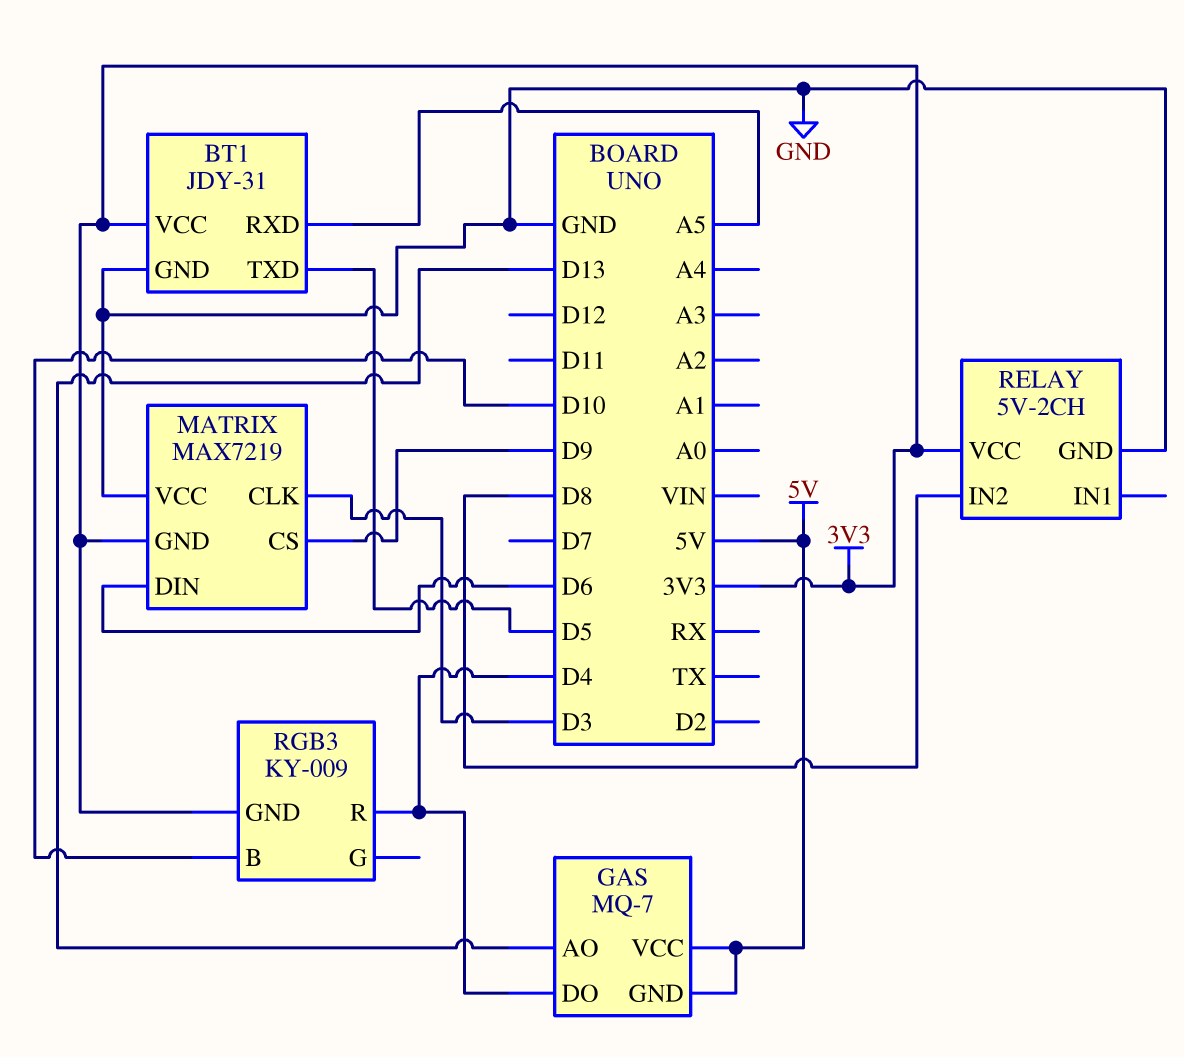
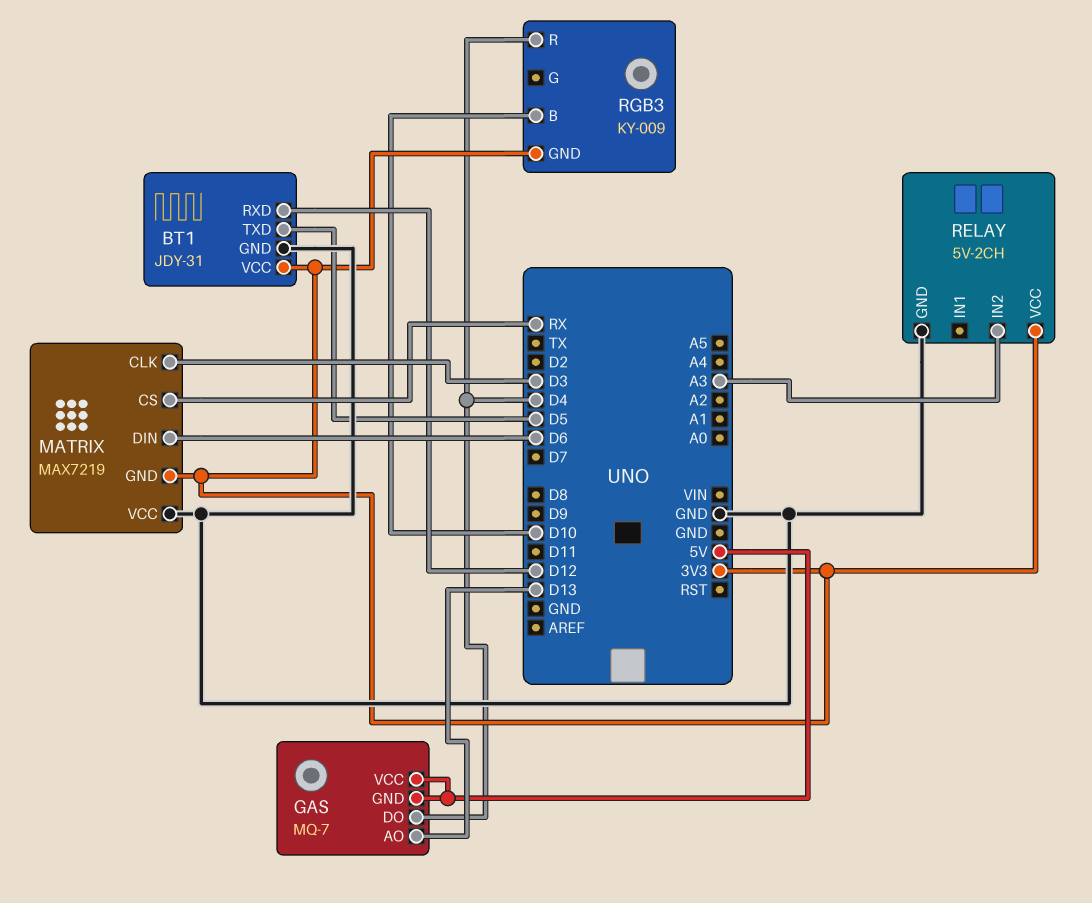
BT1 pin RXD: A5 -> D12
MATRIX pin CS: D9 -> RX
RELAY pin IN2: D8 -> A3

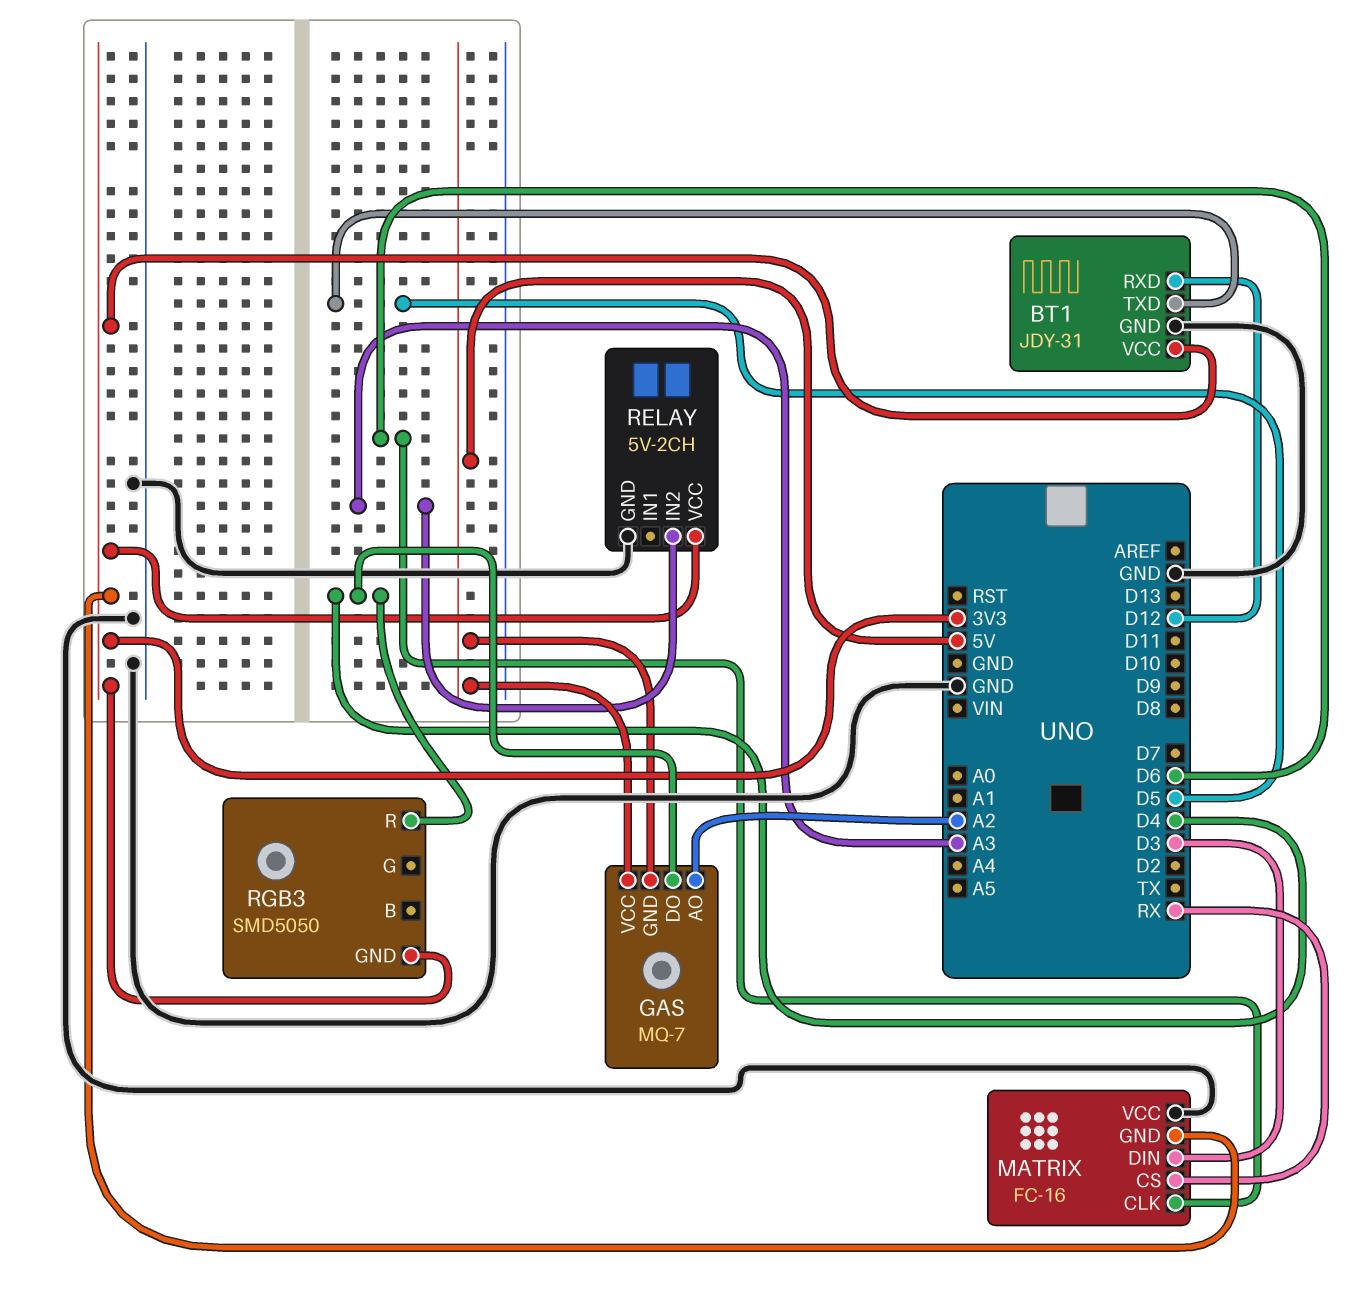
GAS pin AO: D13 -> A2
MATRIX: MAX7219 -> FC-16
MATRIX pin CLK: D3 -> D6
MATRIX pin DIN: D6 -> D3
RGB3: KY-009 -> SMD5050
RGB3 pin B: D10 -> none

